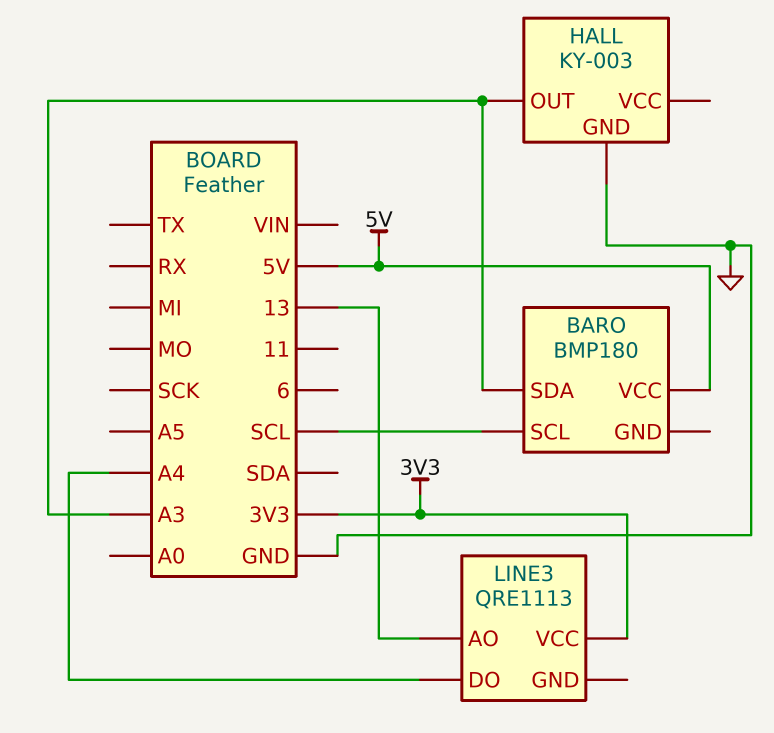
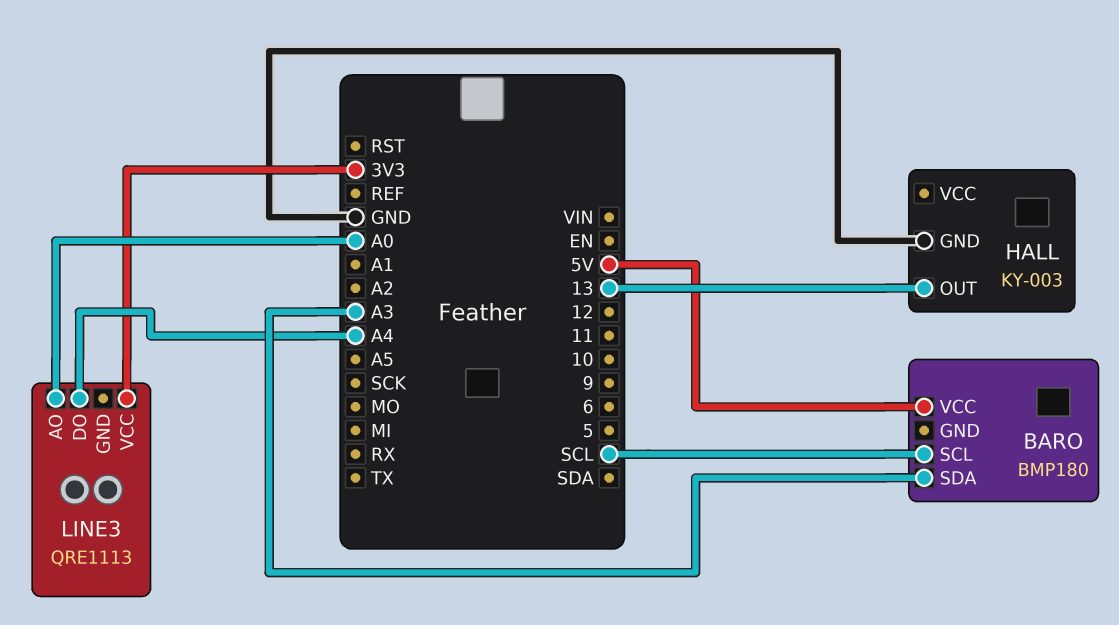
HALL pin OUT: A3 -> 13
LINE3 pin AO: 13 -> A0

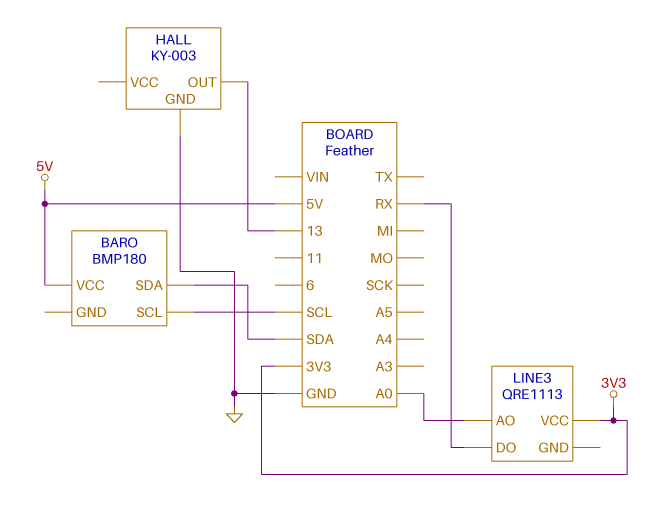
BARO pin SDA: A3 -> SDA
LINE3 pin DO: A4 -> RX

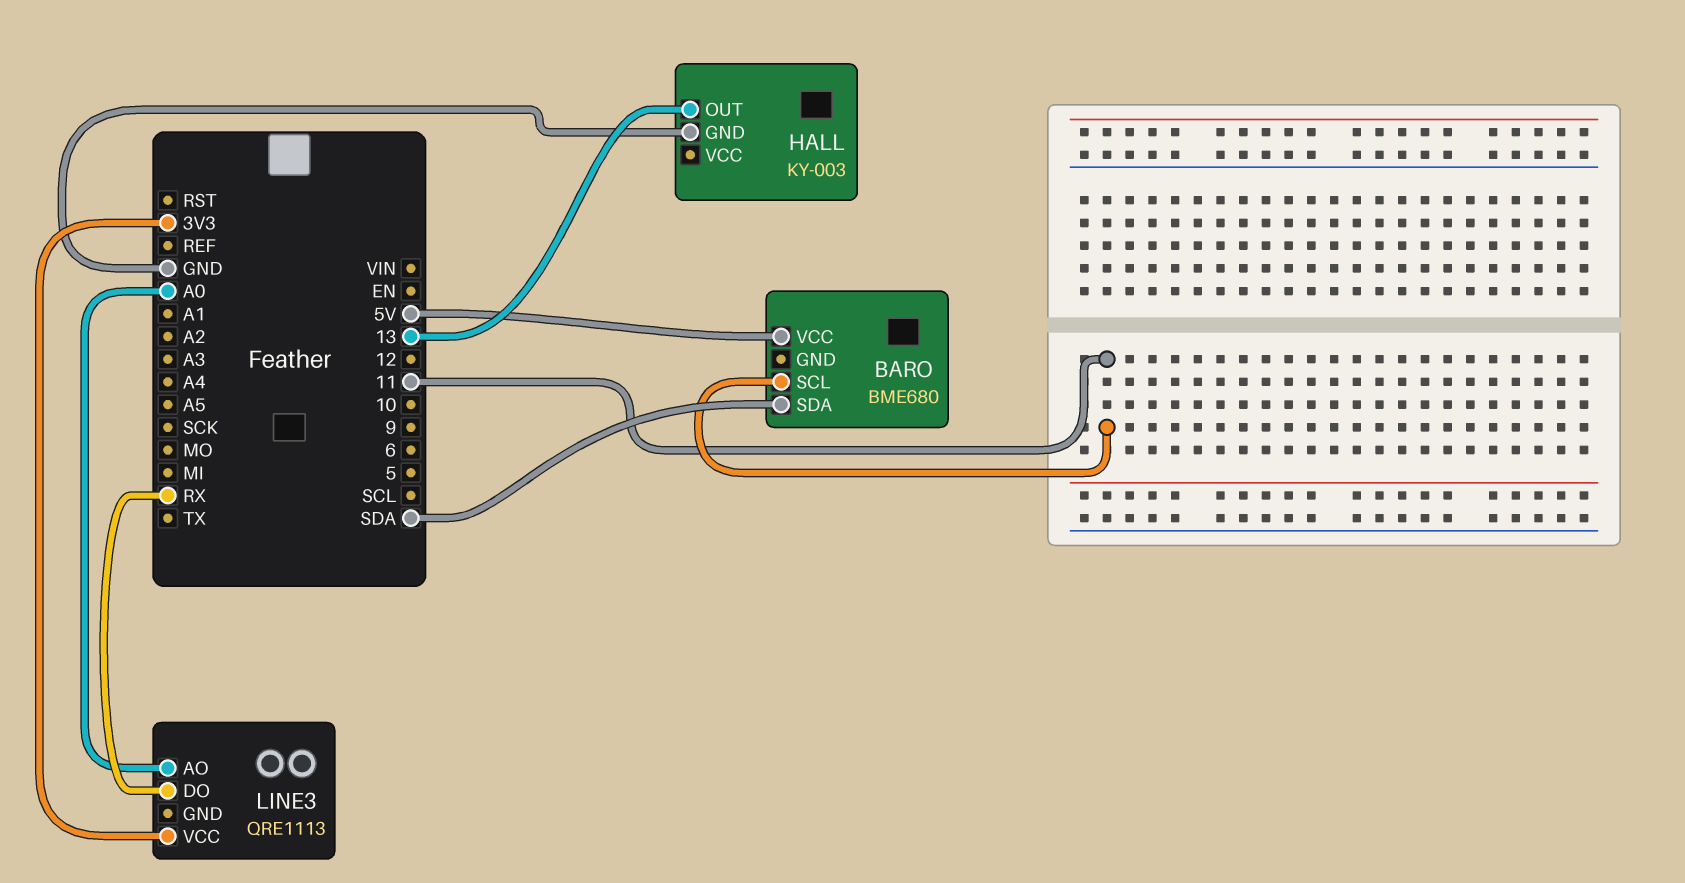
BARO: BMP180 -> BME680
BARO pin SCL: SCL -> 11

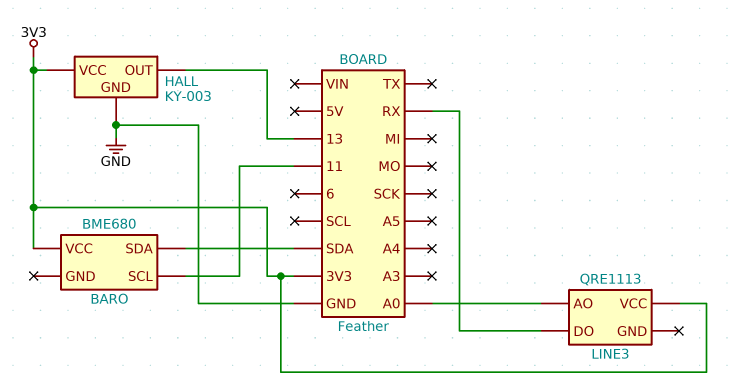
BARO pin VCC: 5V -> 3V3
HALL pin VCC: none -> 3V3

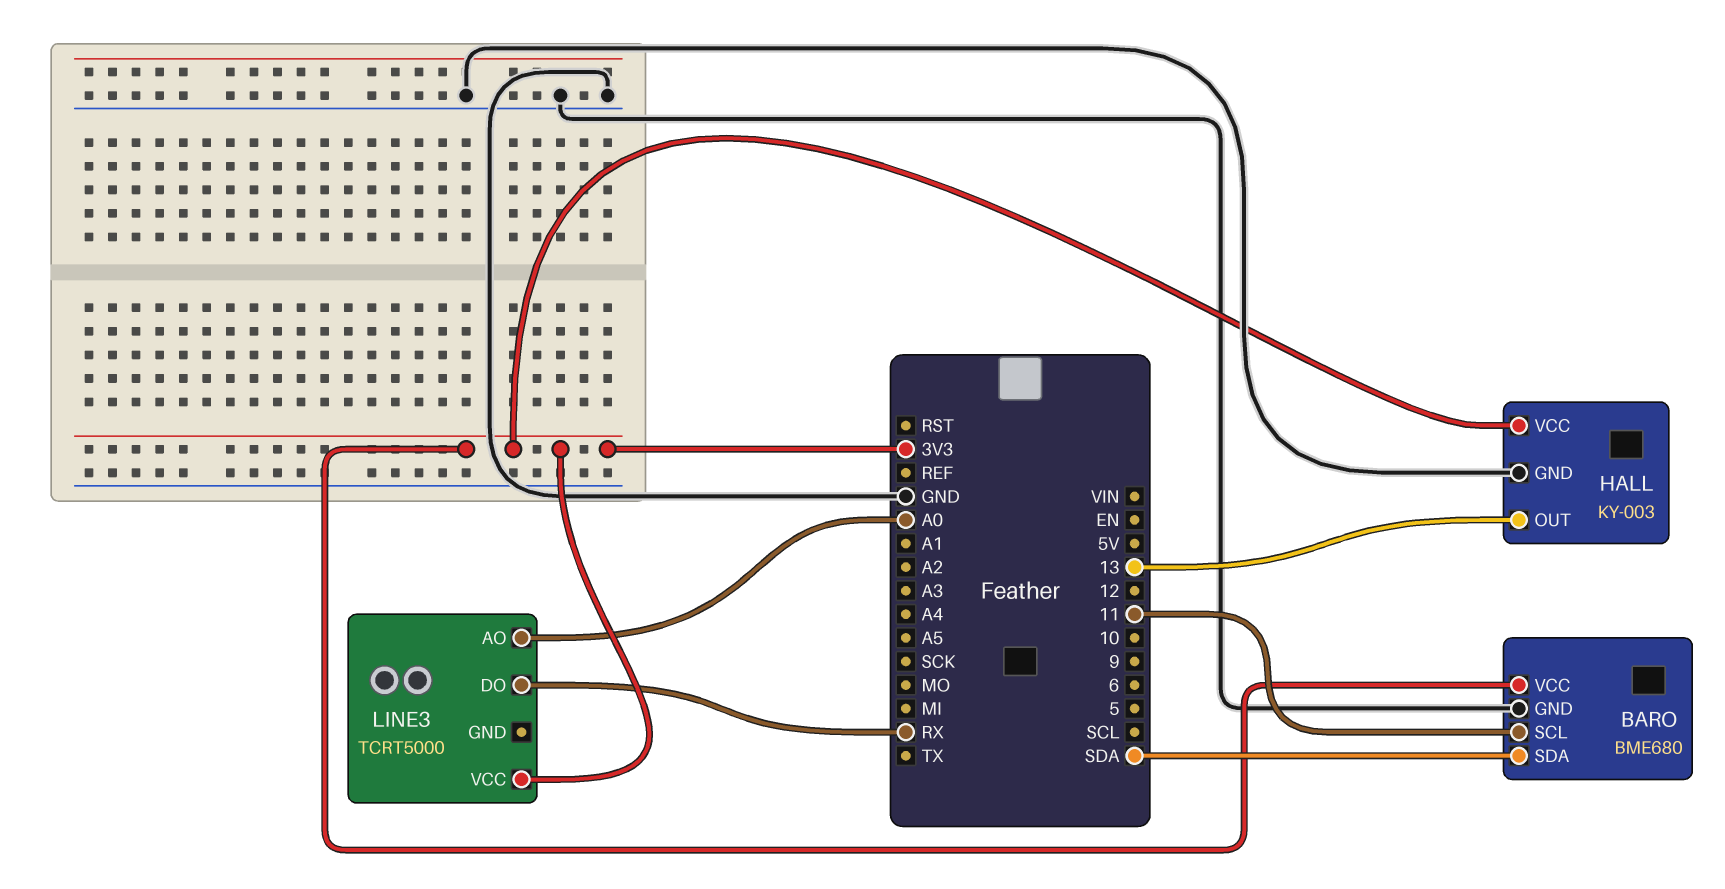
BARO pin GND: none -> GND
LINE3: QRE1113 -> TCRT5000

